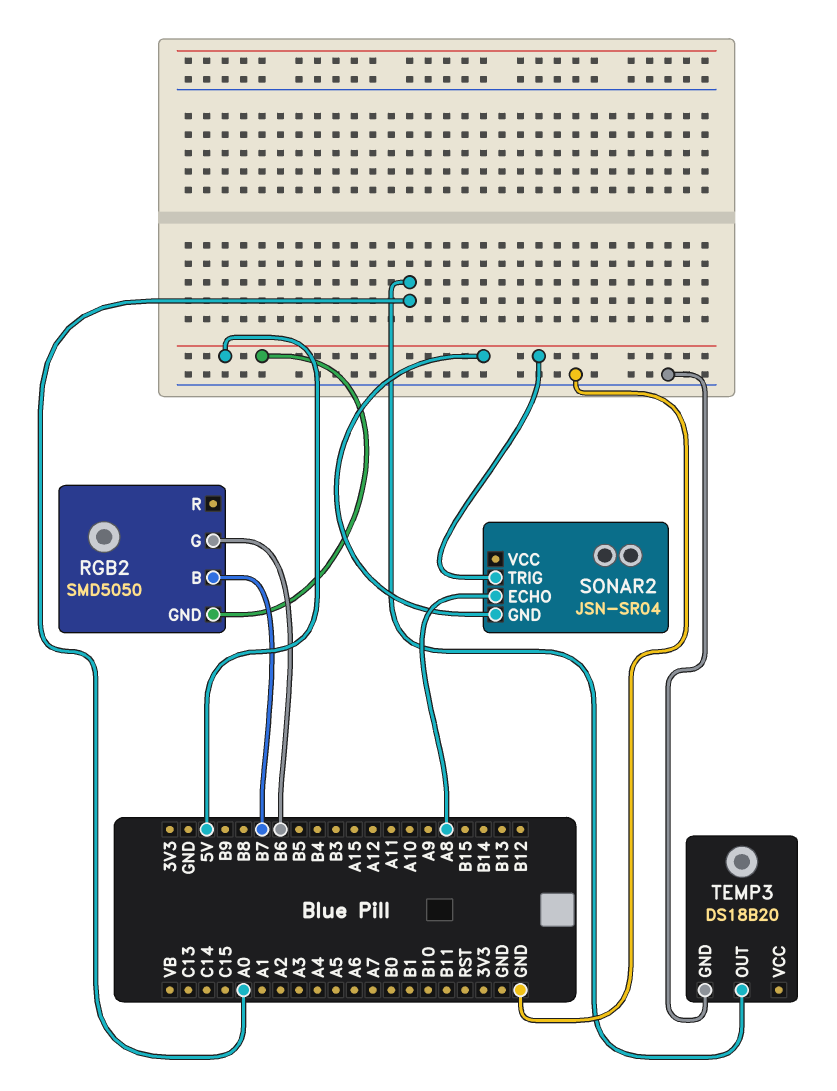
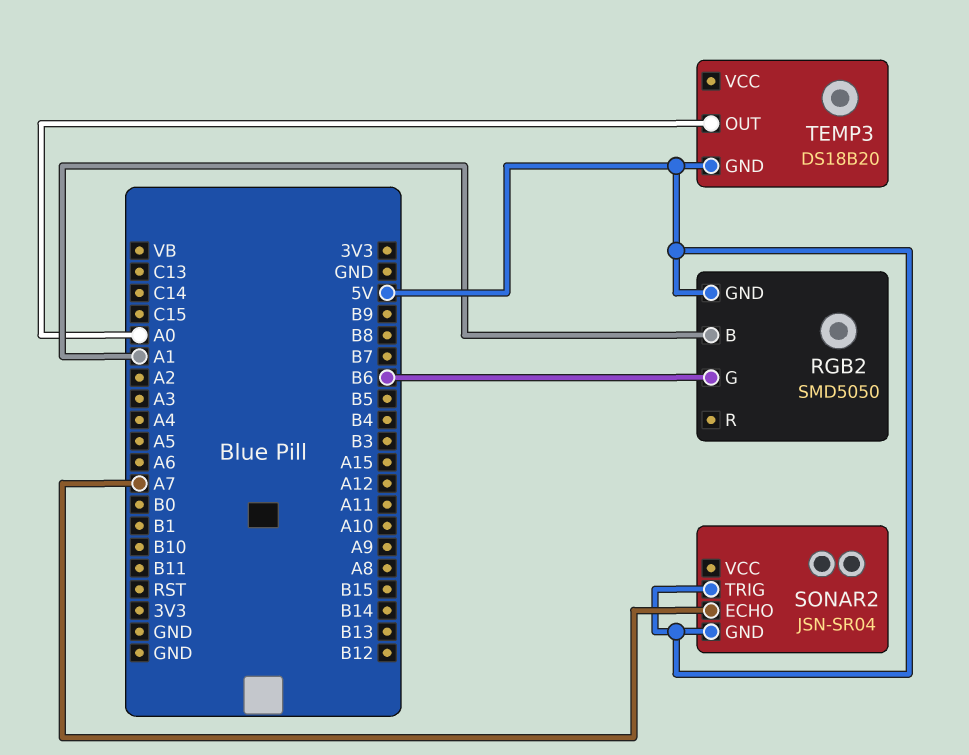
RGB2 pin B: B7 -> A1
SONAR2 pin ECHO: A8 -> A7
TEMP3 pin GND: GND -> 5V

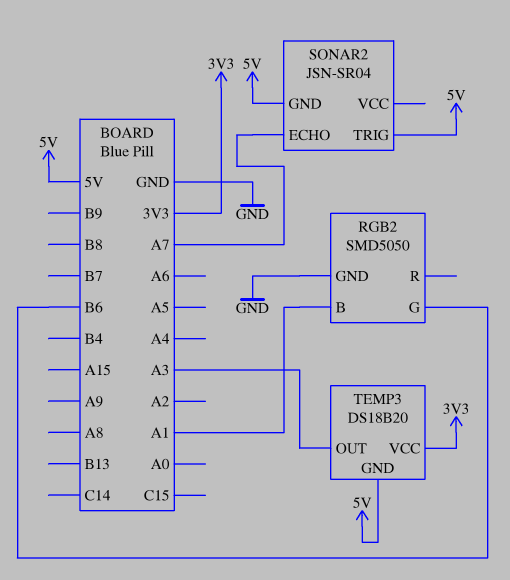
RGB2 pin GND: 5V -> GND
TEMP3 pin OUT: A0 -> A3
TEMP3 pin VCC: none -> 3V3

